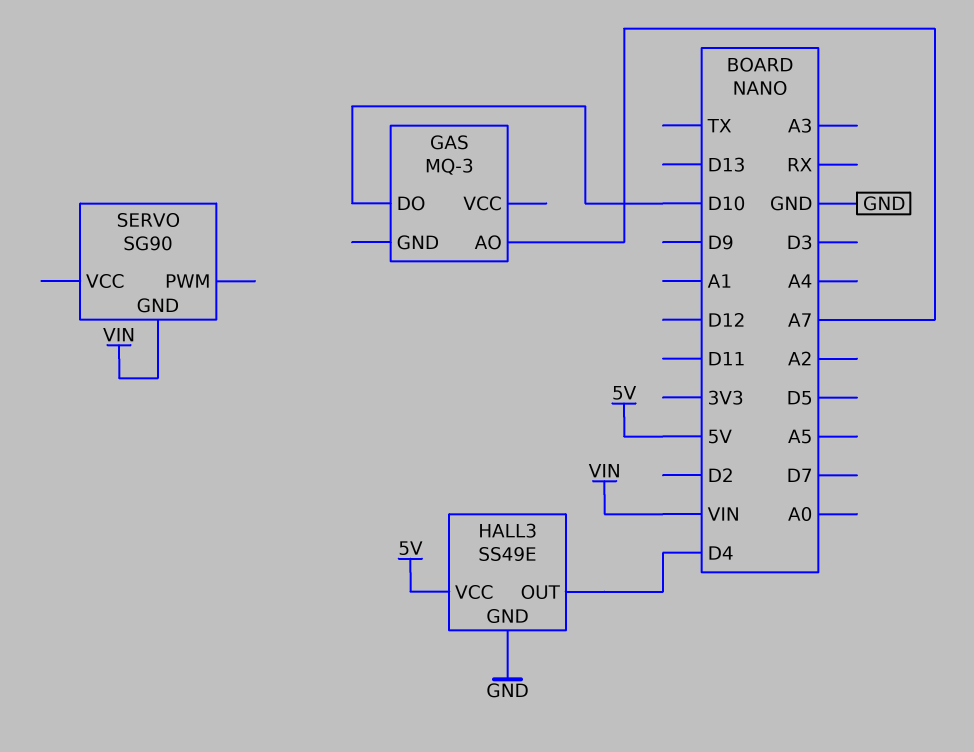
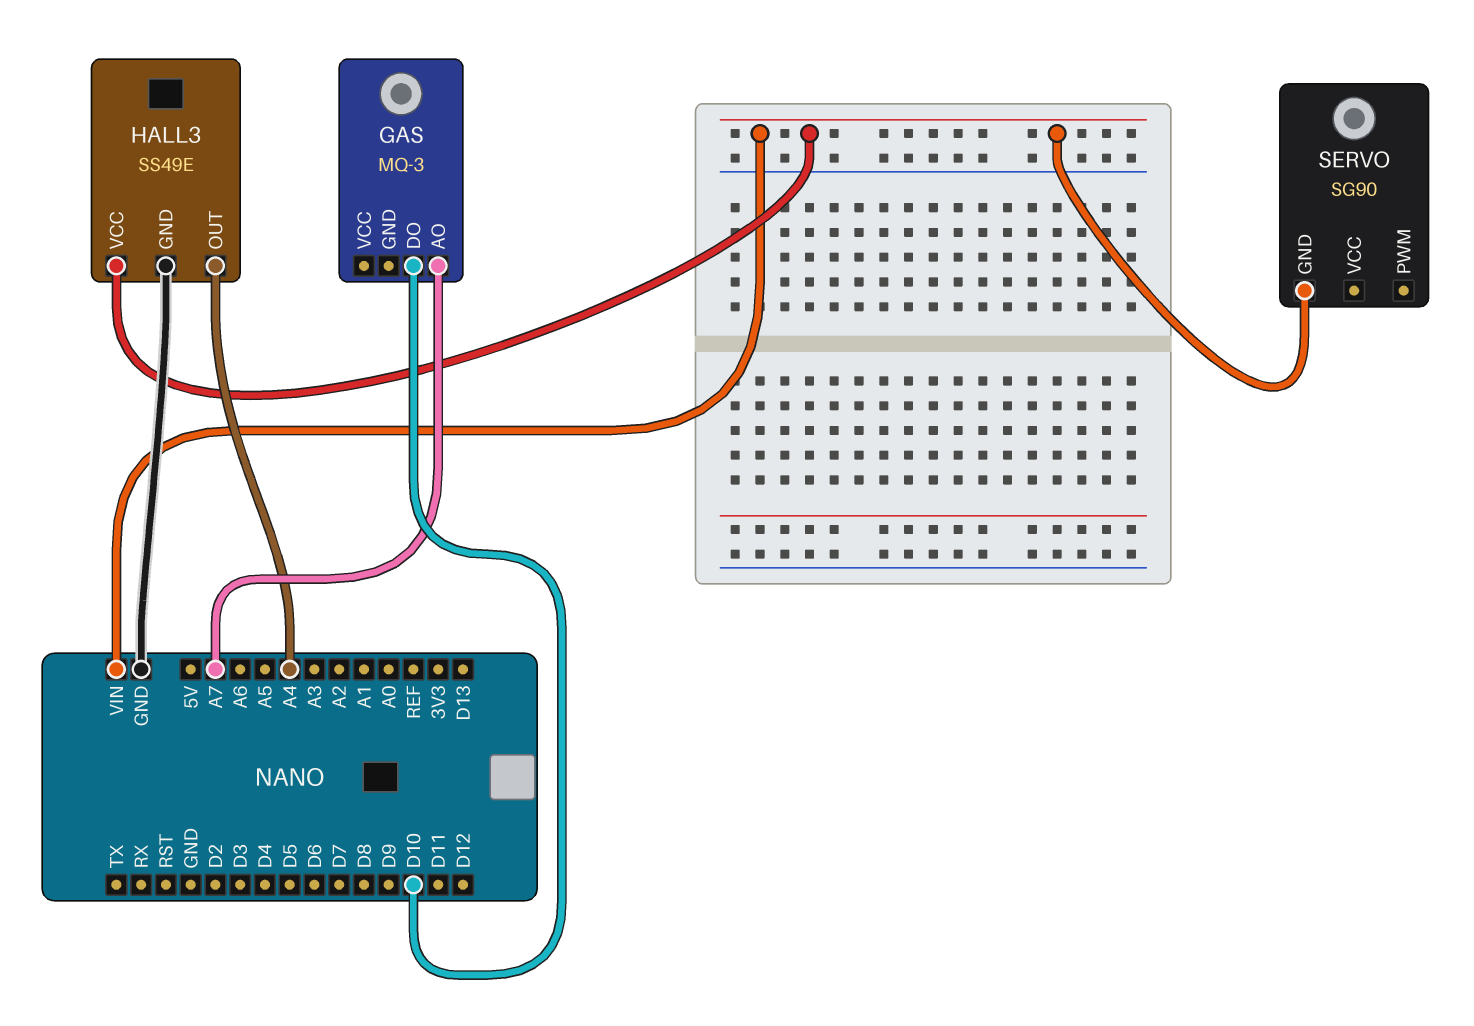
HALL3 pin OUT: D4 -> A4
HALL3 pin VCC: 5V -> VIN

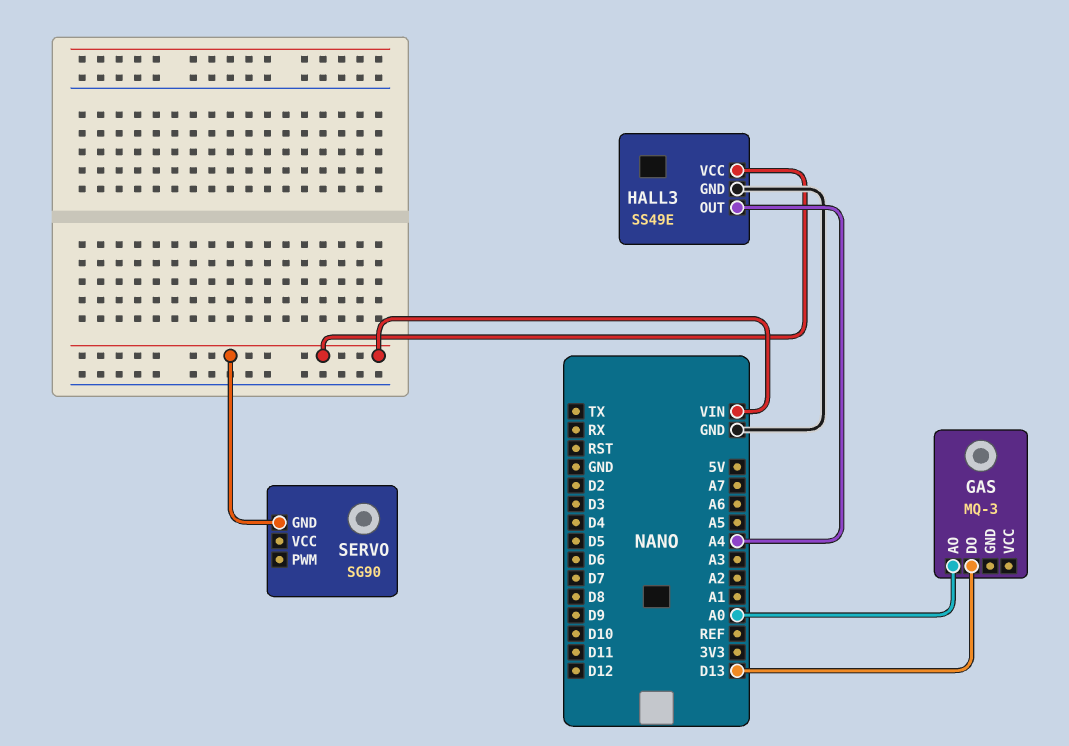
GAS pin AO: A7 -> A0
GAS pin DO: D10 -> D13

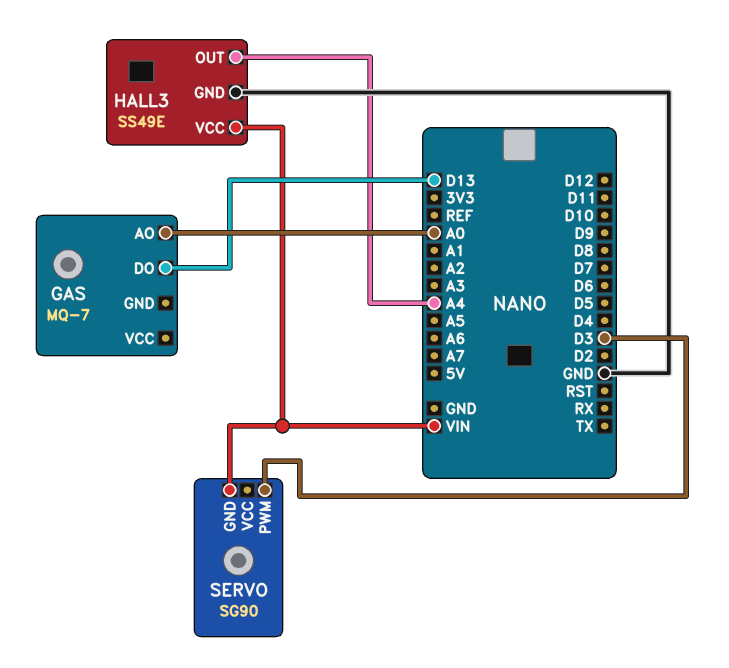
GAS: MQ-3 -> MQ-7
SERVO pin PWM: none -> D3

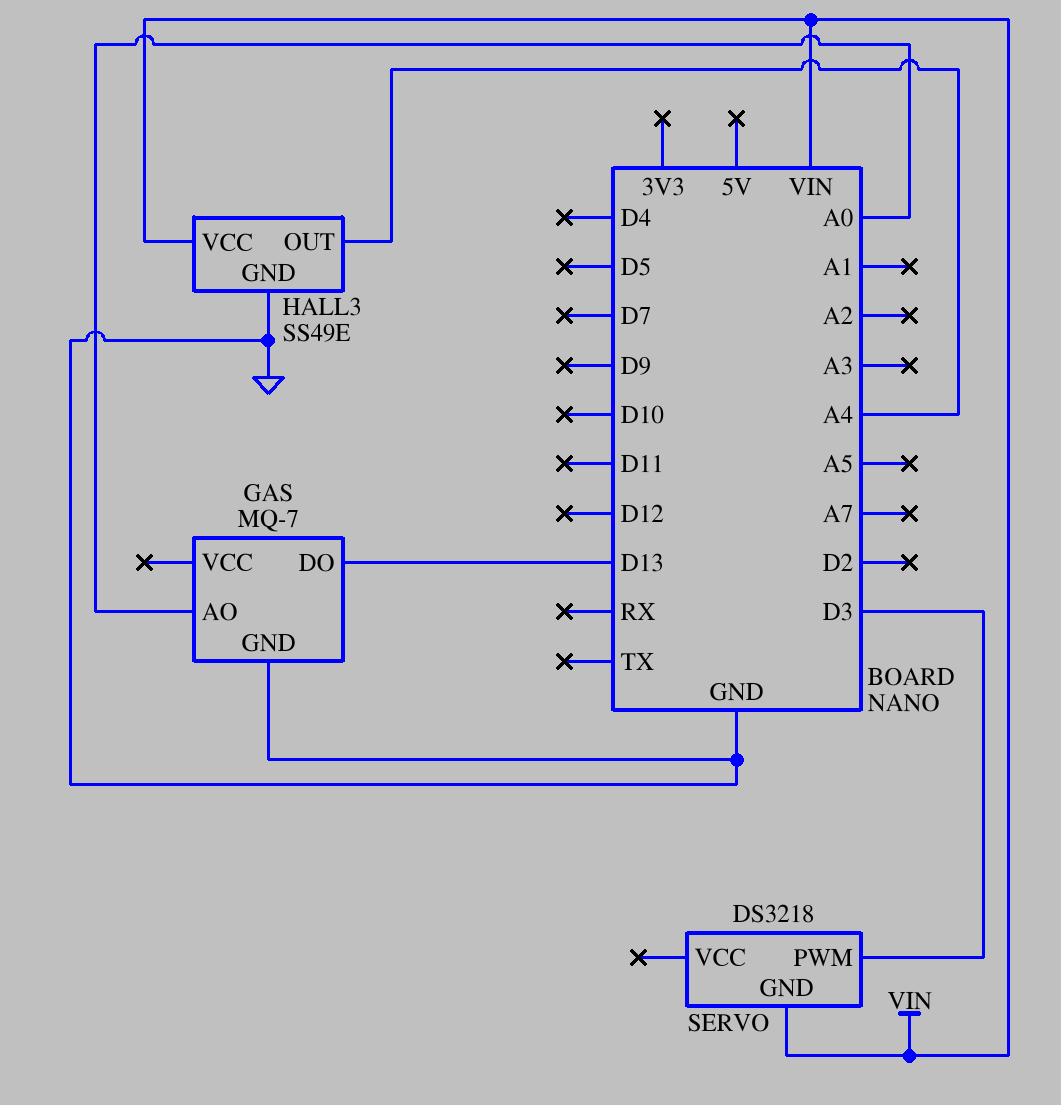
GAS pin GND: none -> GND
SERVO: SG90 -> DS3218

